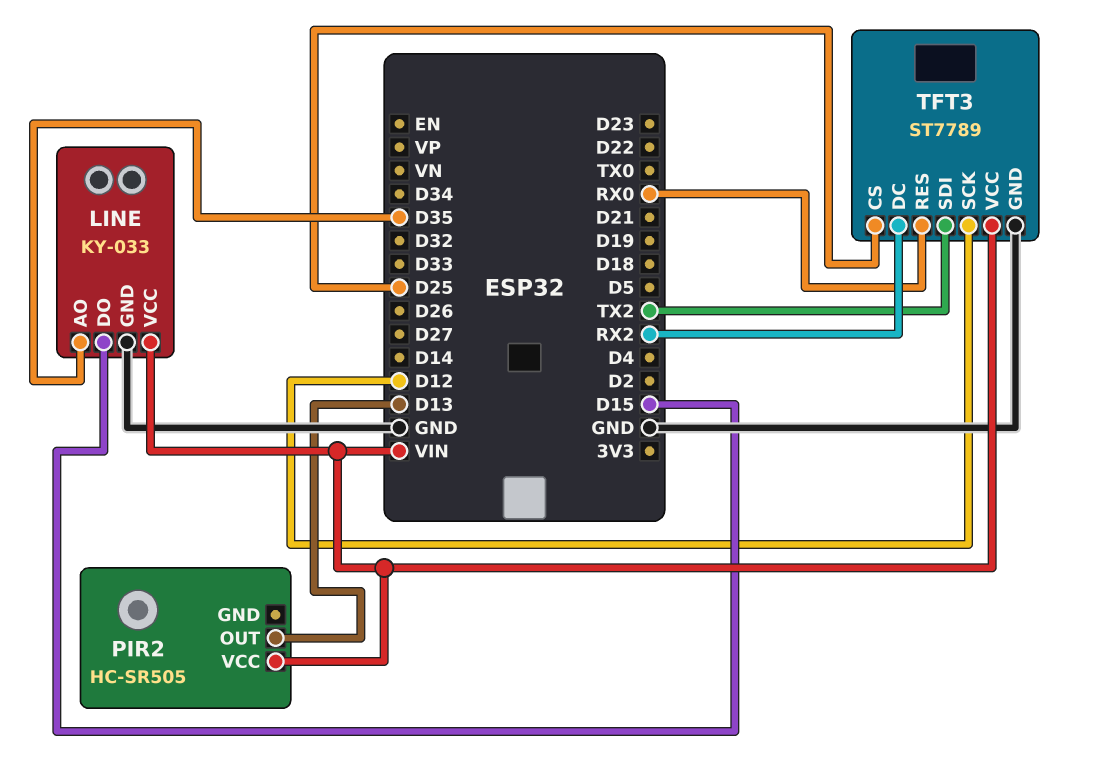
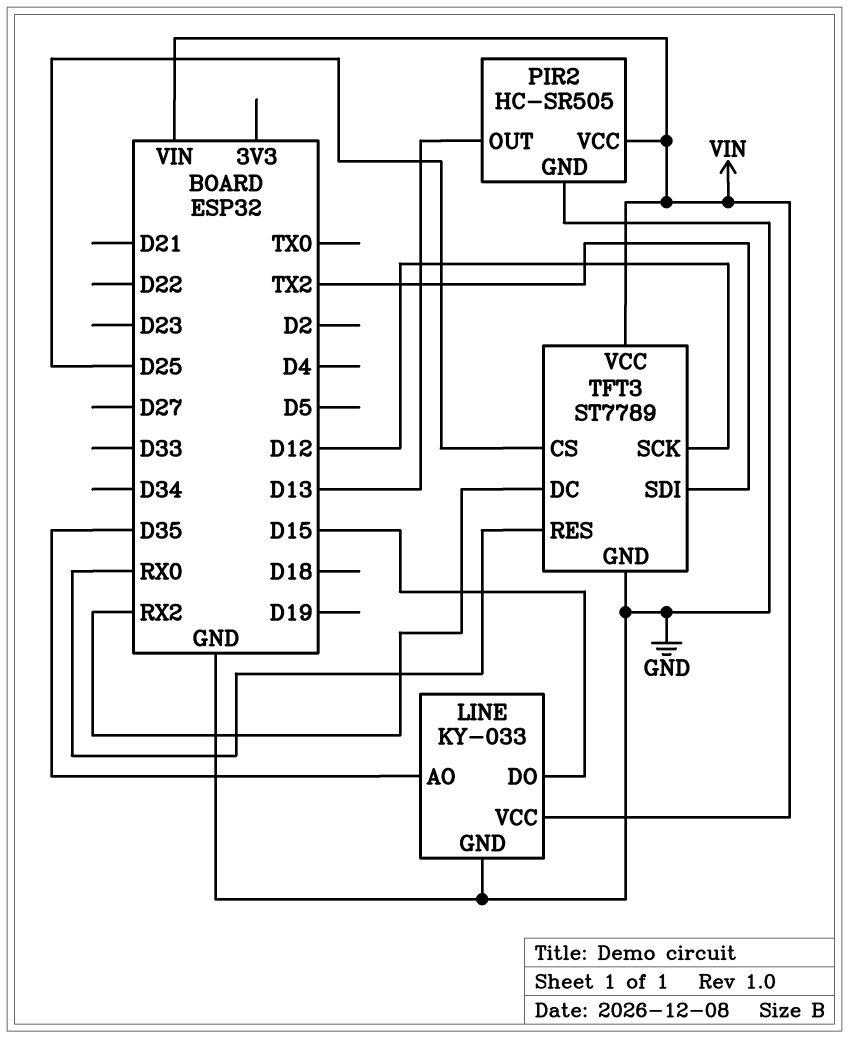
PIR2 pin GND: none -> GND

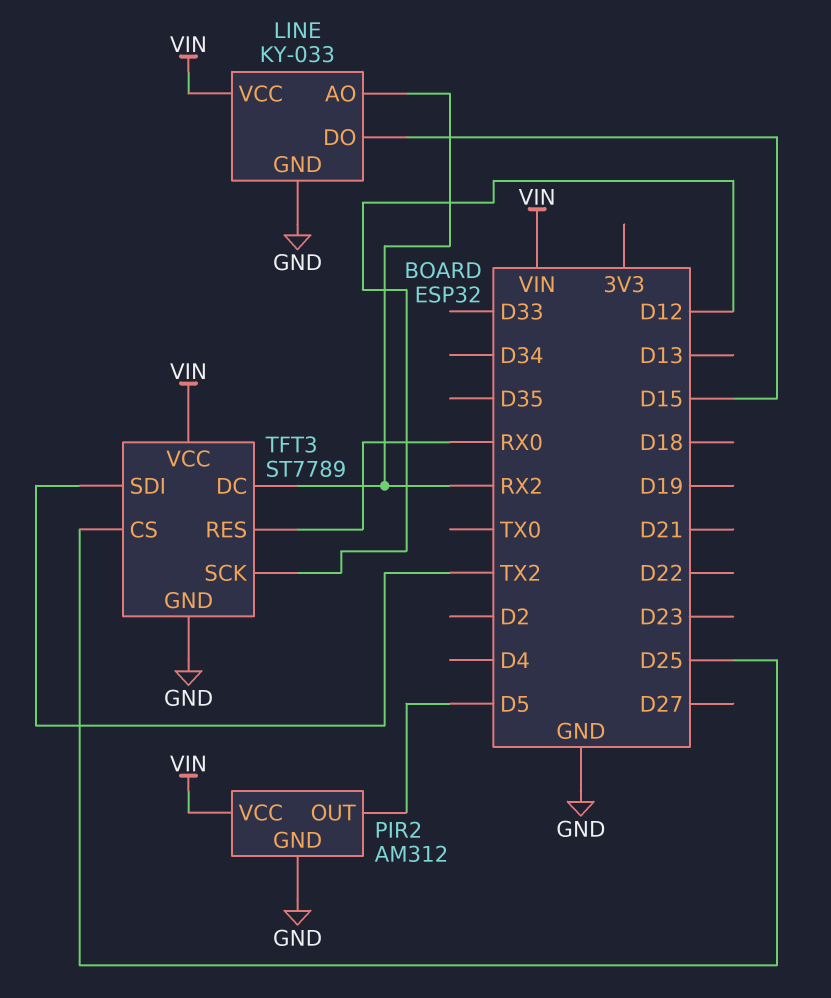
LINE pin AO: D35 -> RX2
PIR2: HC-SR505 -> AM312
PIR2 pin OUT: D13 -> D5

